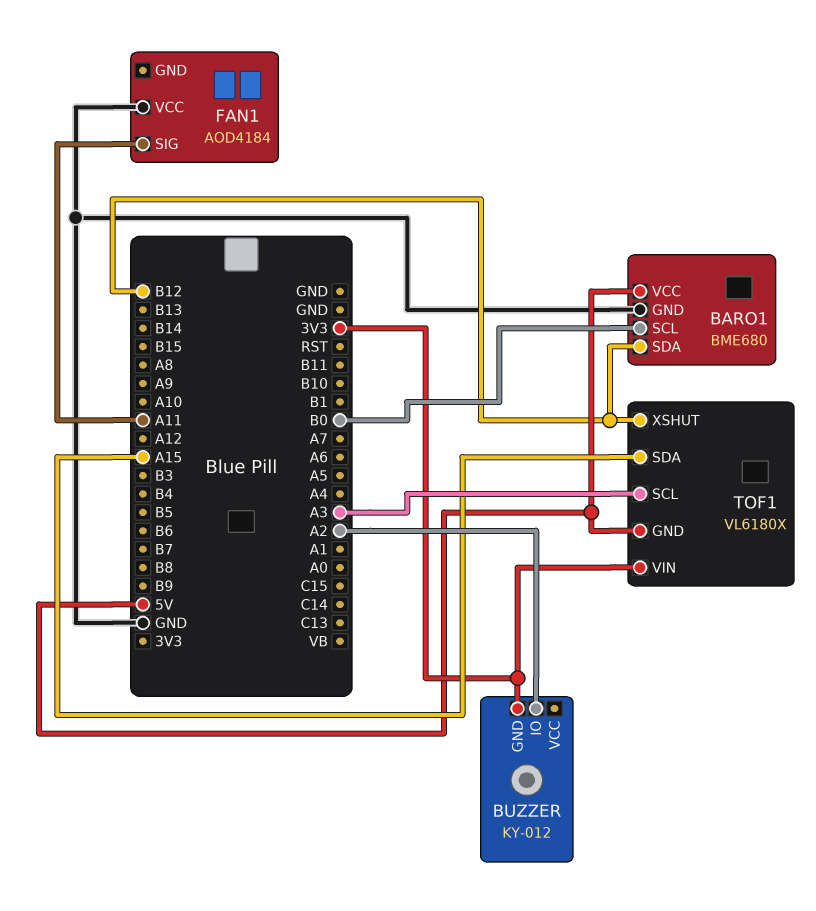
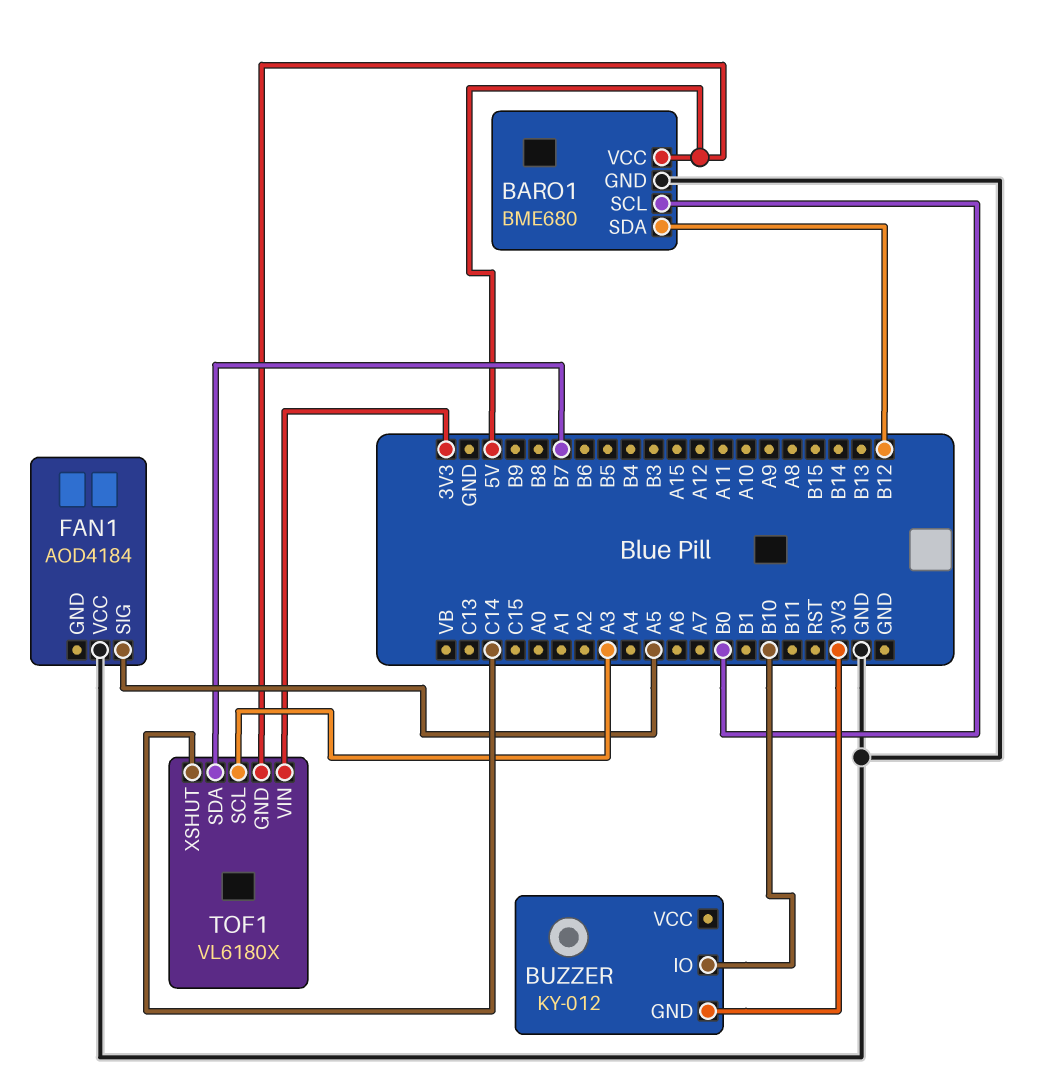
BUZZER pin IO: A2 -> B10
FAN1 pin SIG: A11 -> A5
TOF1 pin SDA: A15 -> B7
TOF1 pin XSHUT: B12 -> C14

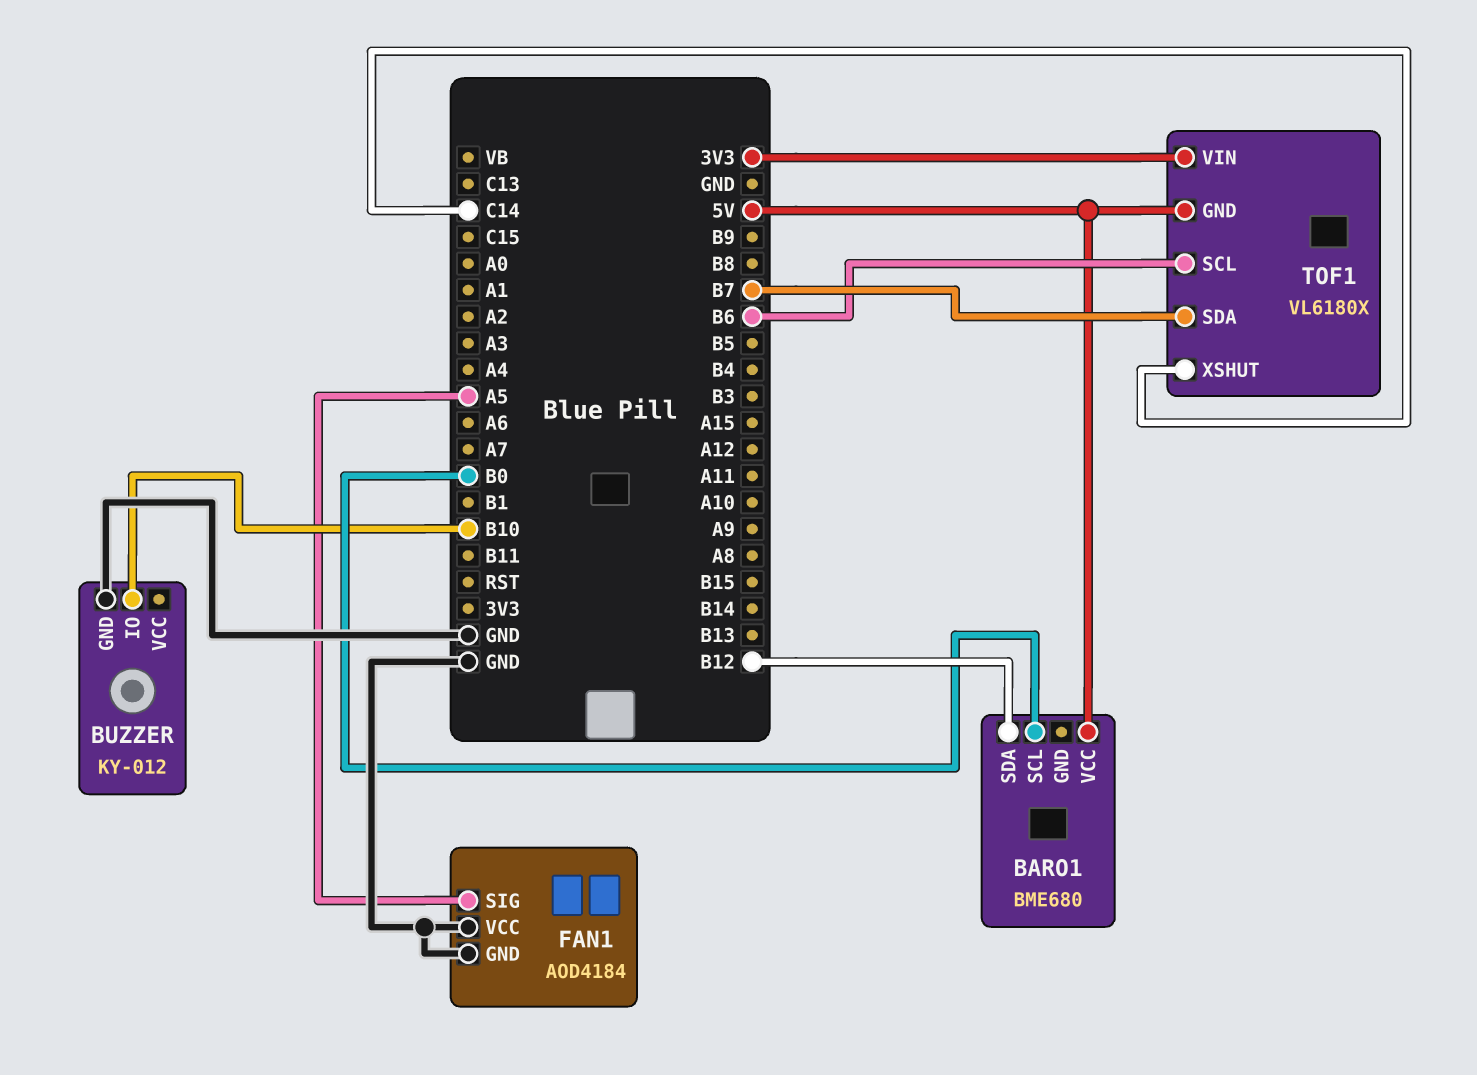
BARO1 pin GND: GND -> none
BUZZER pin GND: 3V3 -> GND
FAN1 pin GND: none -> GND
TOF1 pin SCL: A3 -> B6

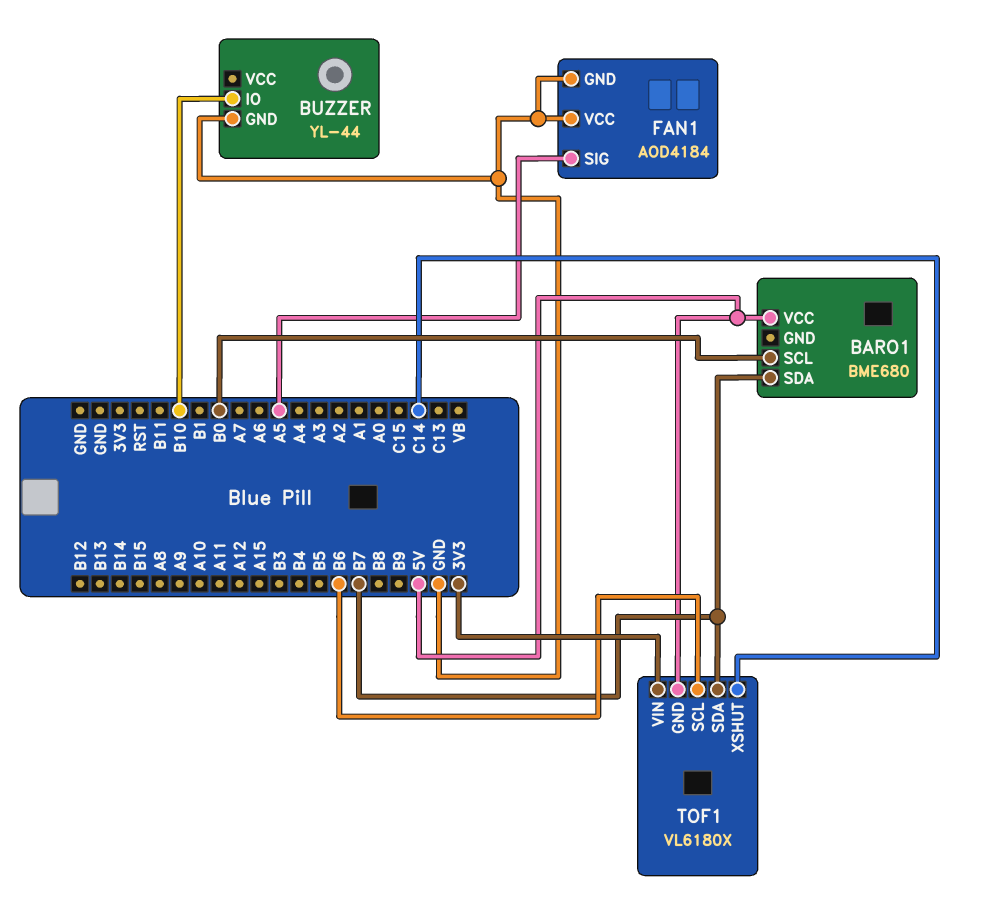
BARO1 pin SDA: B12 -> B7
BUZZER: KY-012 -> YL-44

